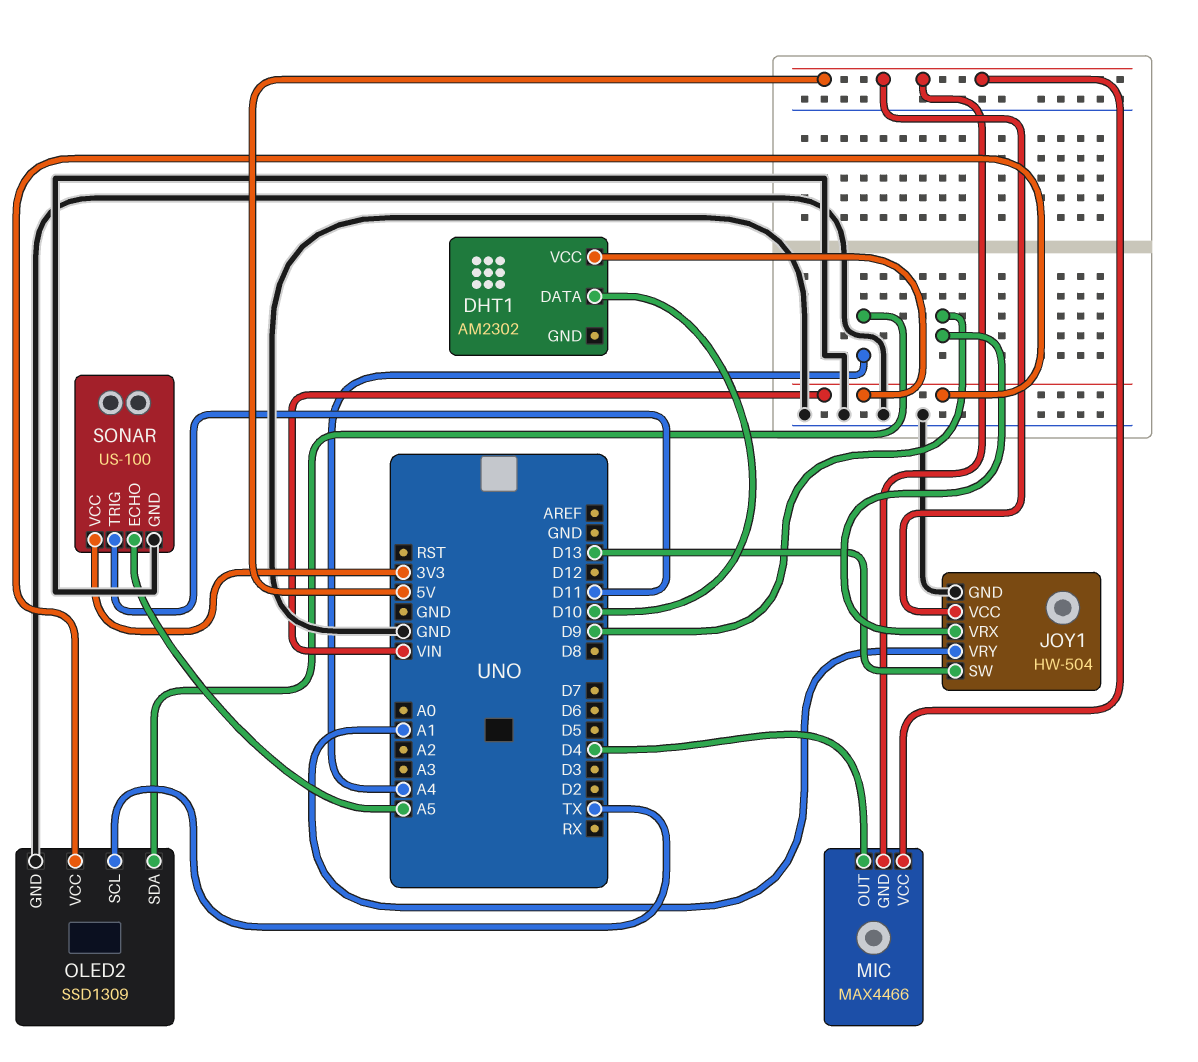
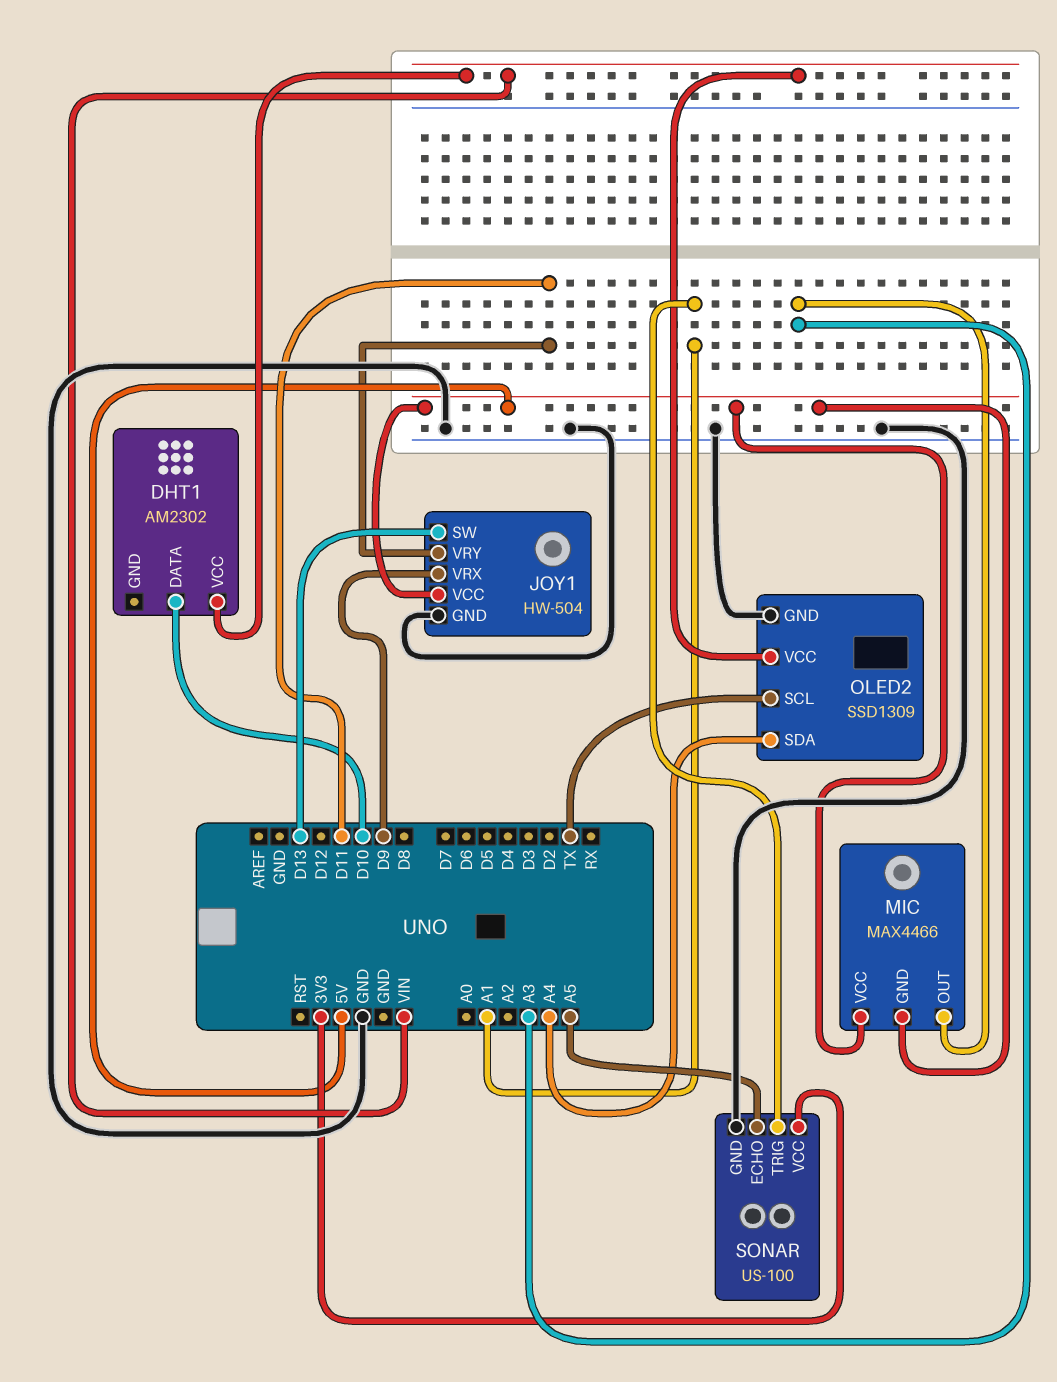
JOY1 pin VRY: A1 -> D11
MIC pin OUT: D4 -> A3
SONAR pin TRIG: D11 -> A1

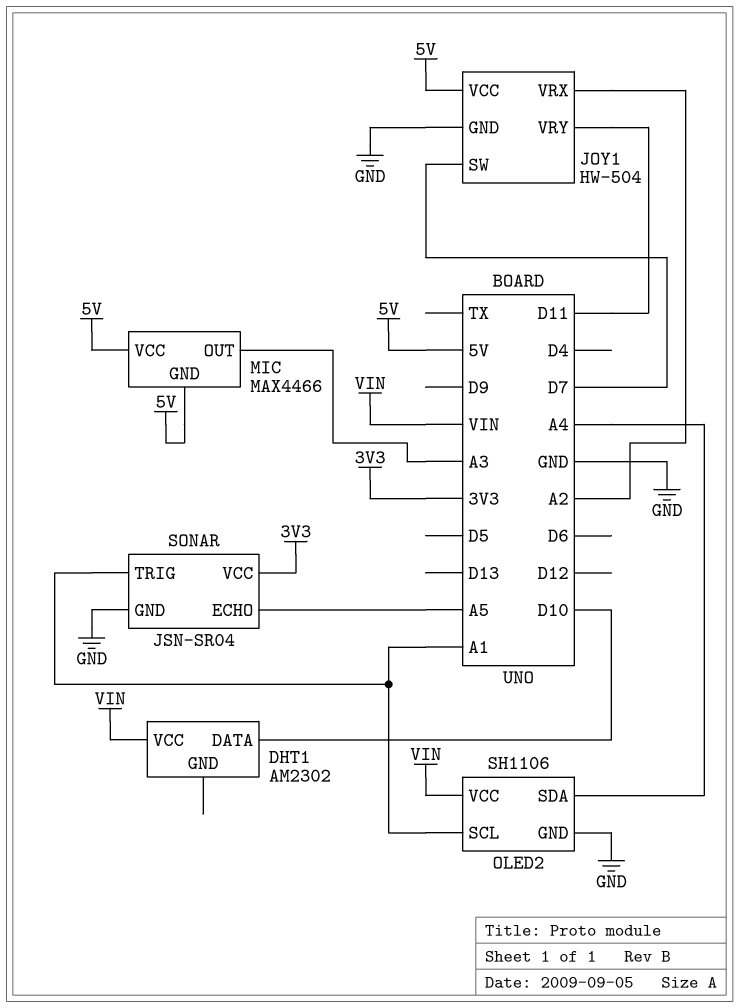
JOY1 pin SW: D13 -> D7
JOY1 pin VRX: D9 -> A2
OLED2: SSD1309 -> SH1106
OLED2 pin SCL: TX -> A1
SONAR: US-100 -> JSN-SR04

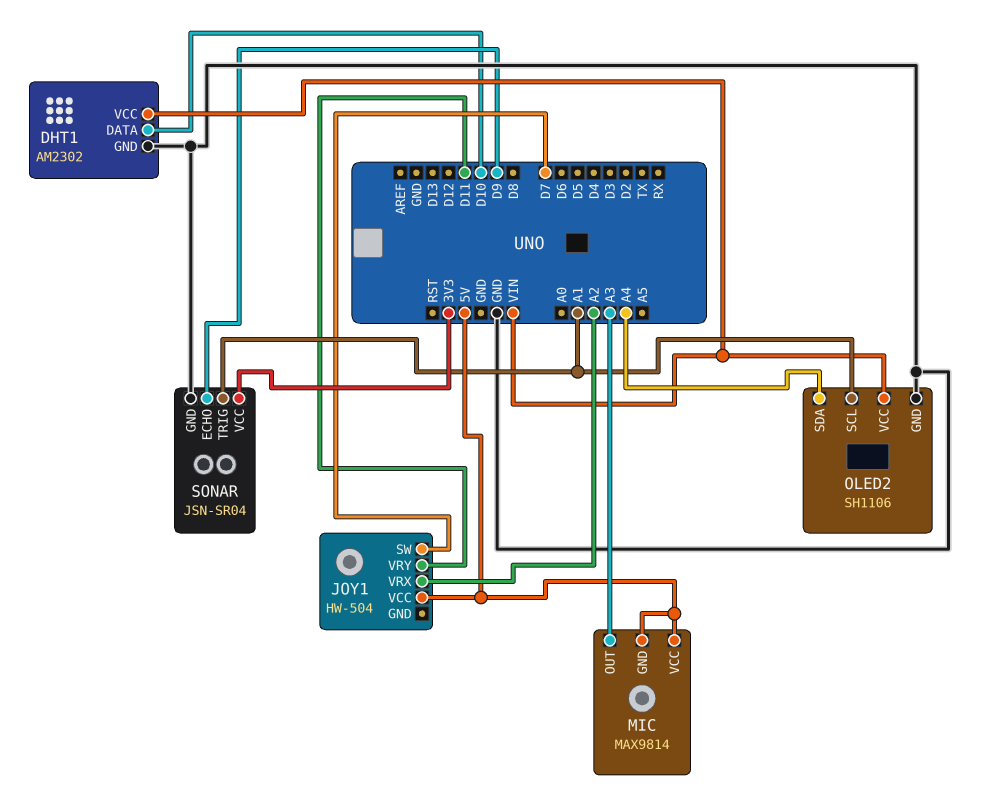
DHT1 pin GND: none -> GND
JOY1 pin GND: GND -> none
MIC: MAX4466 -> MAX9814
SONAR pin ECHO: A5 -> D9

